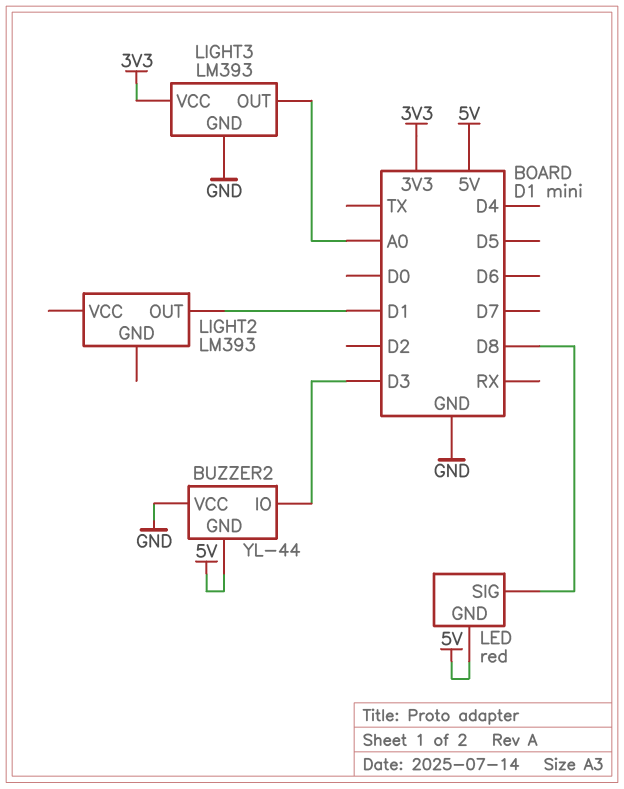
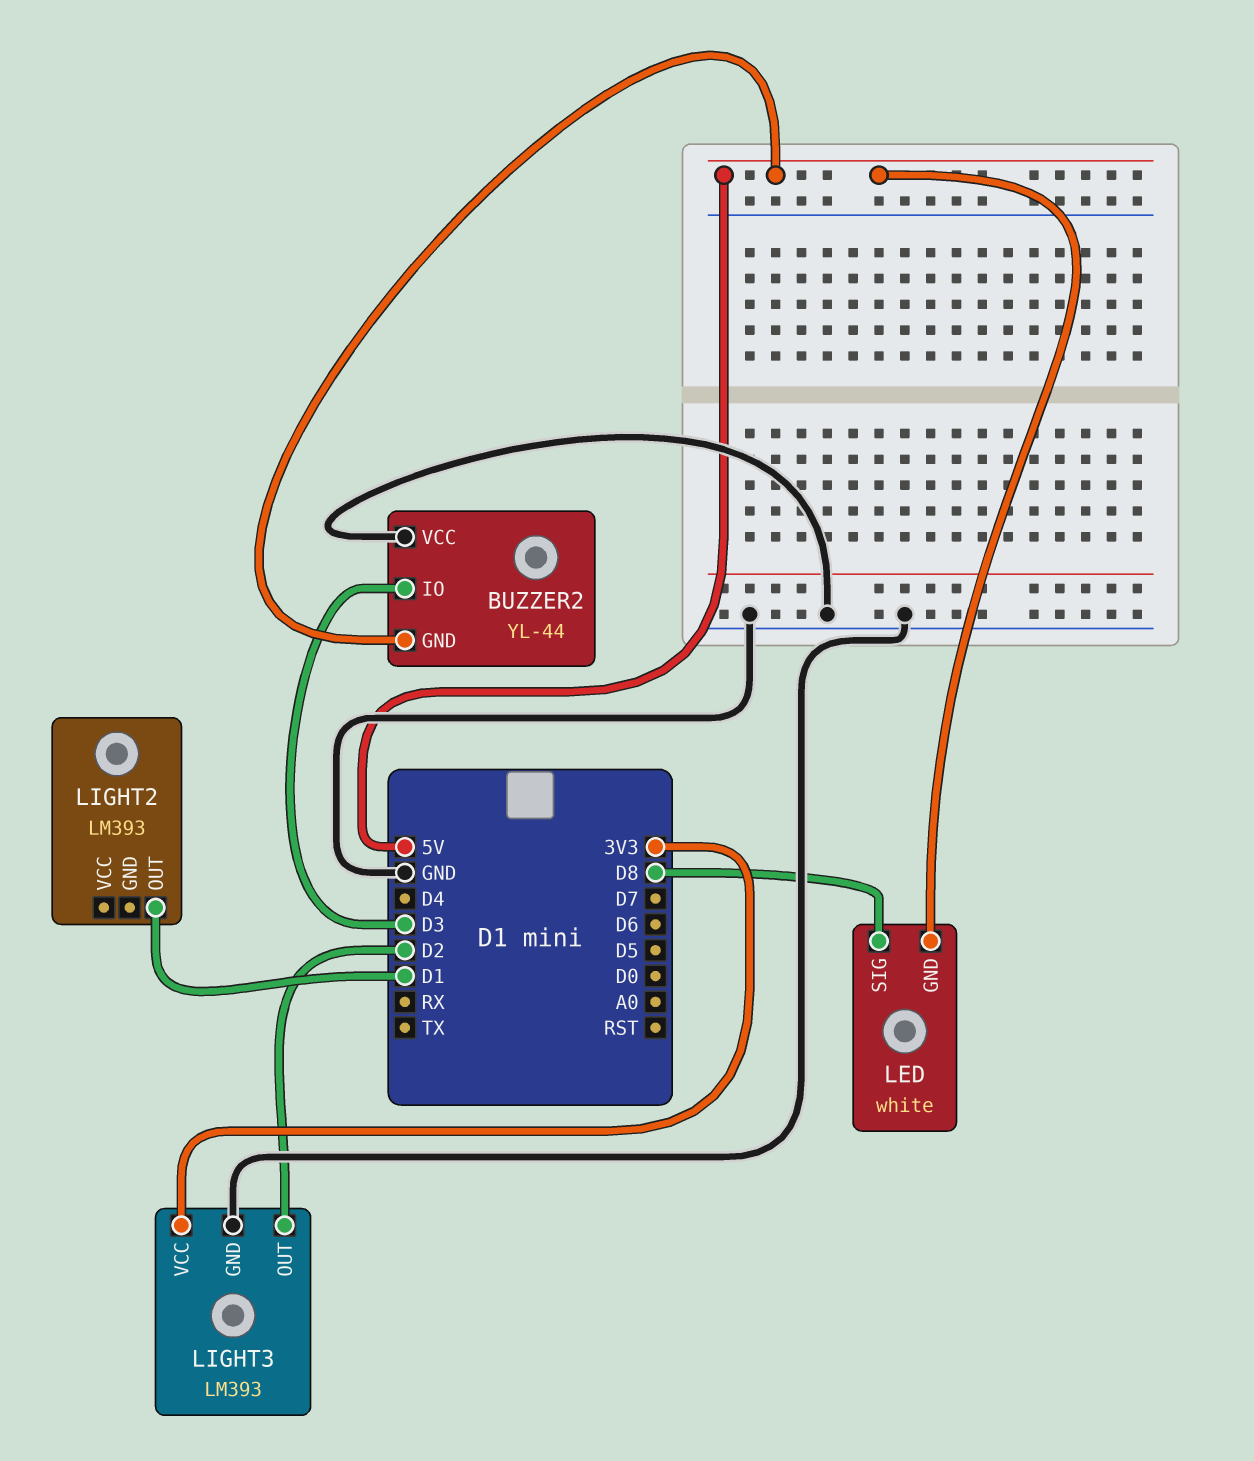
LED: red -> white
LIGHT3 pin OUT: A0 -> D2

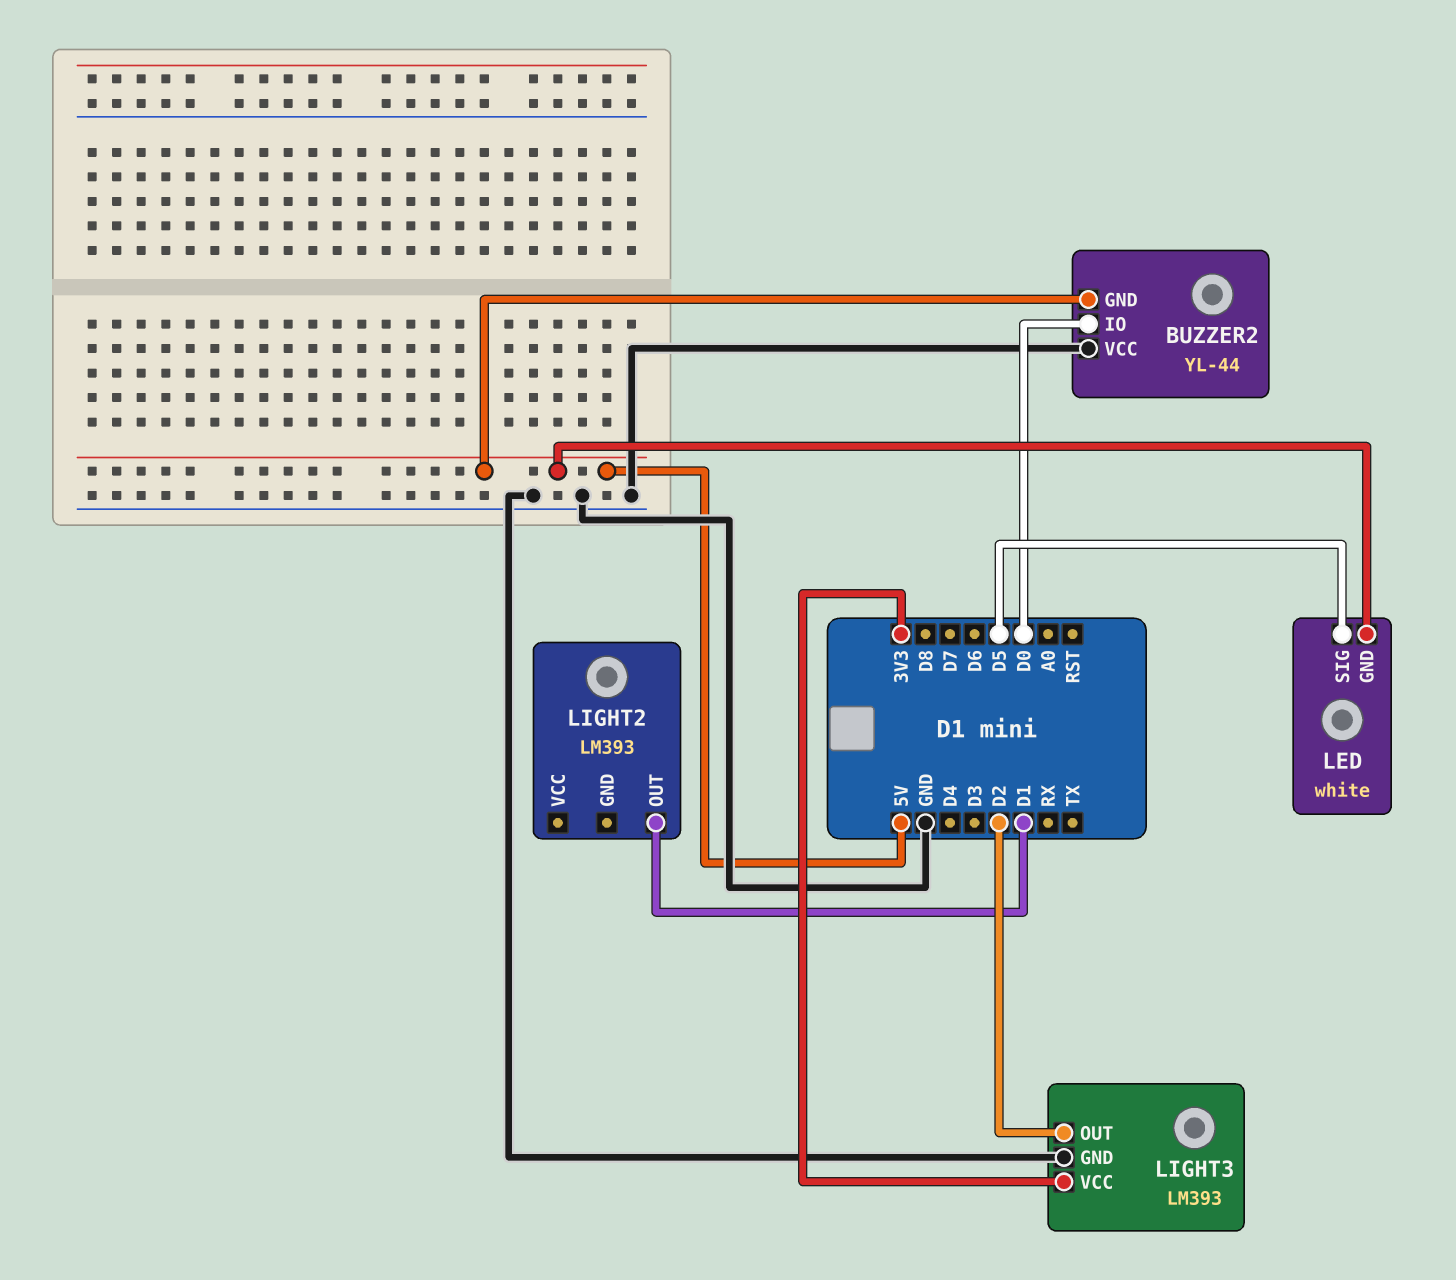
BUZZER2 pin IO: D3 -> D0
LED pin SIG: D8 -> D5

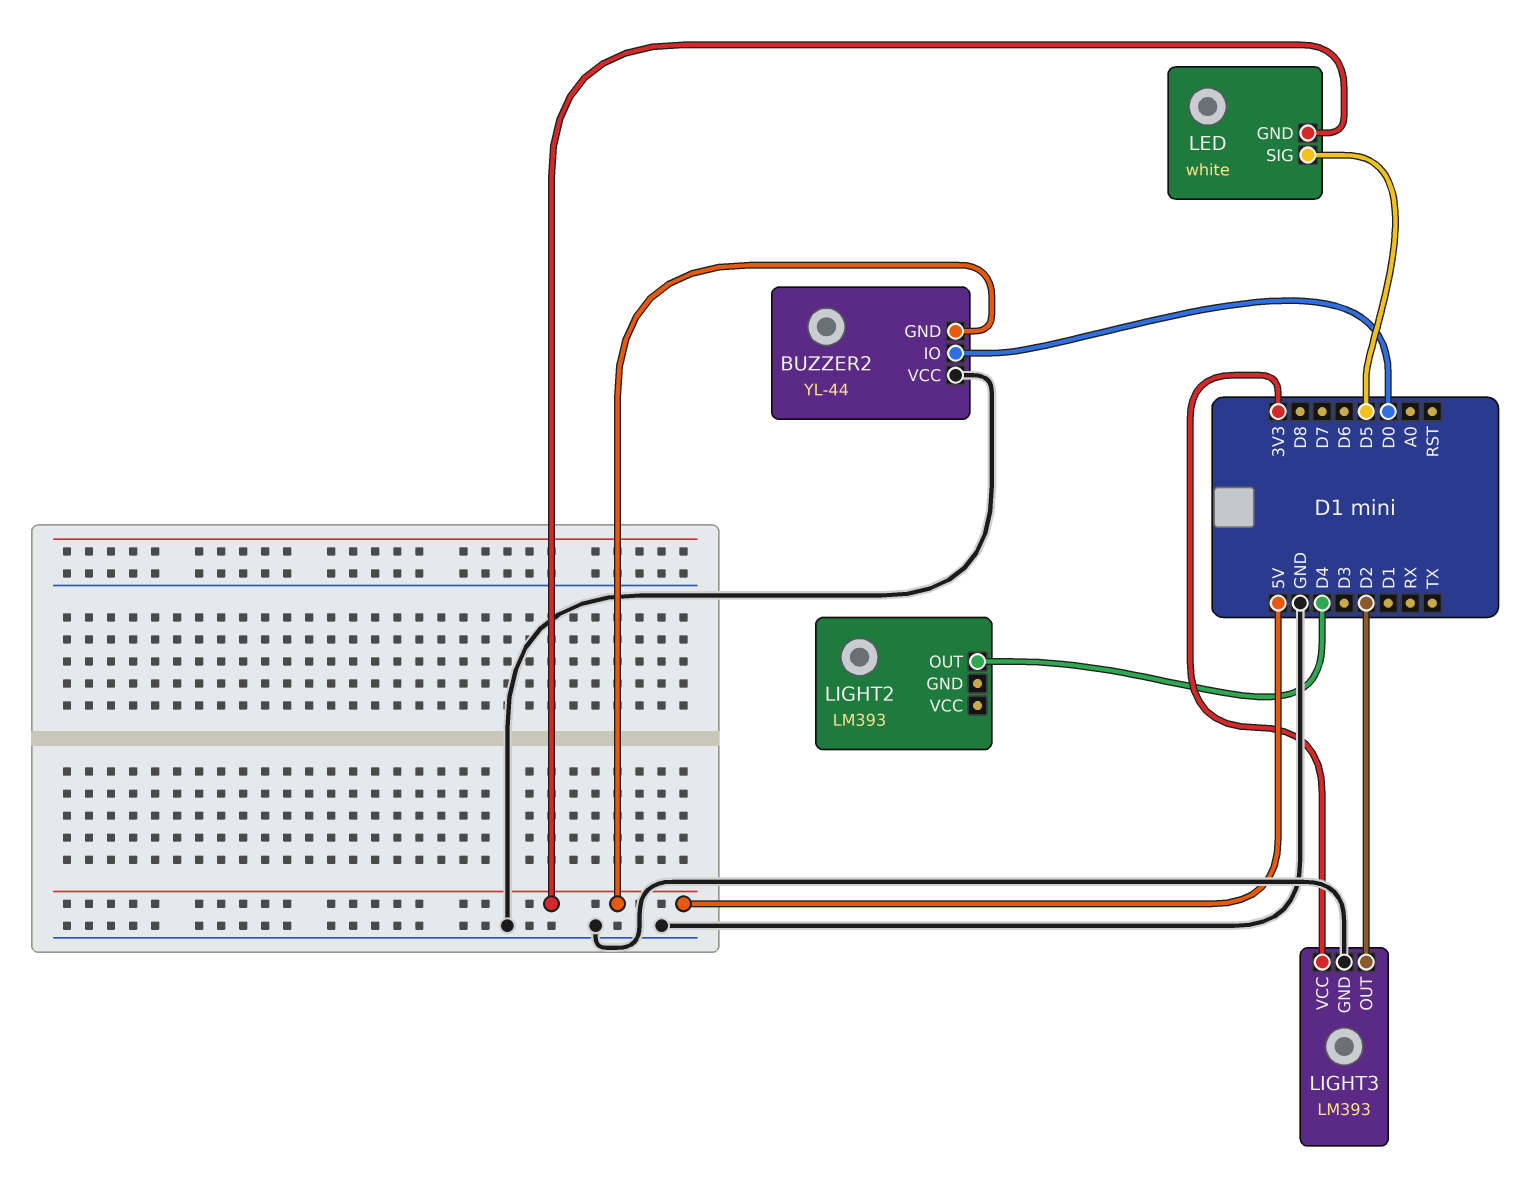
LIGHT2 pin OUT: D1 -> D4

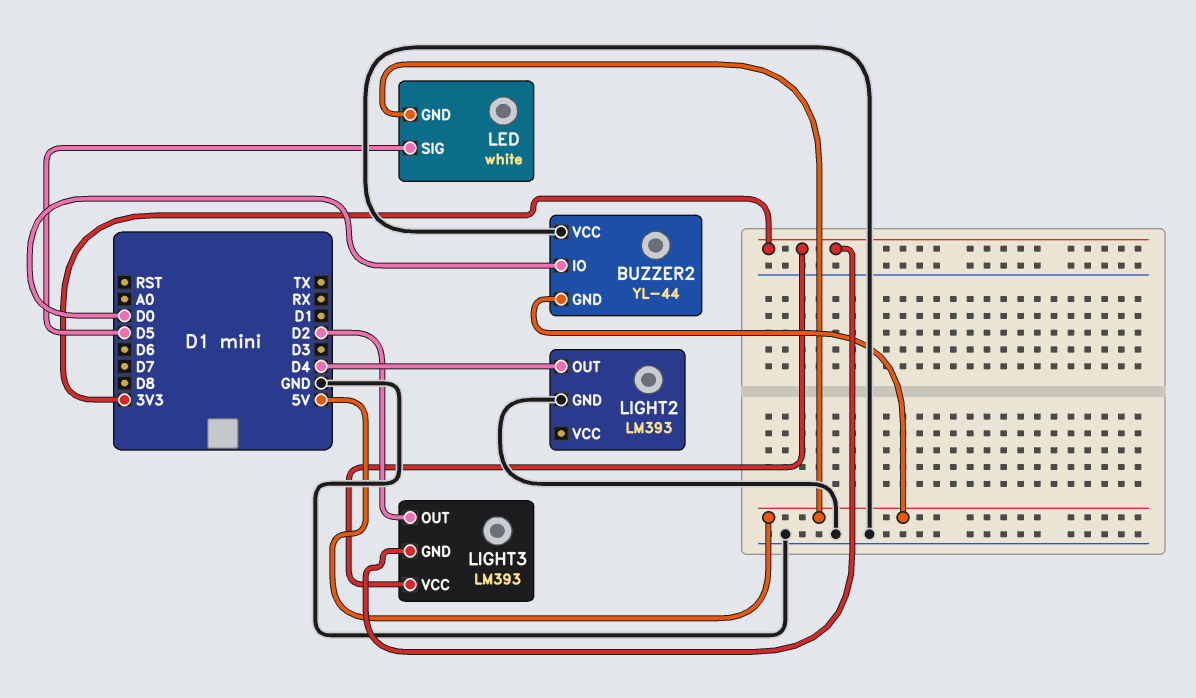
LIGHT2 pin GND: none -> GND
LIGHT3 pin GND: GND -> 3V3

